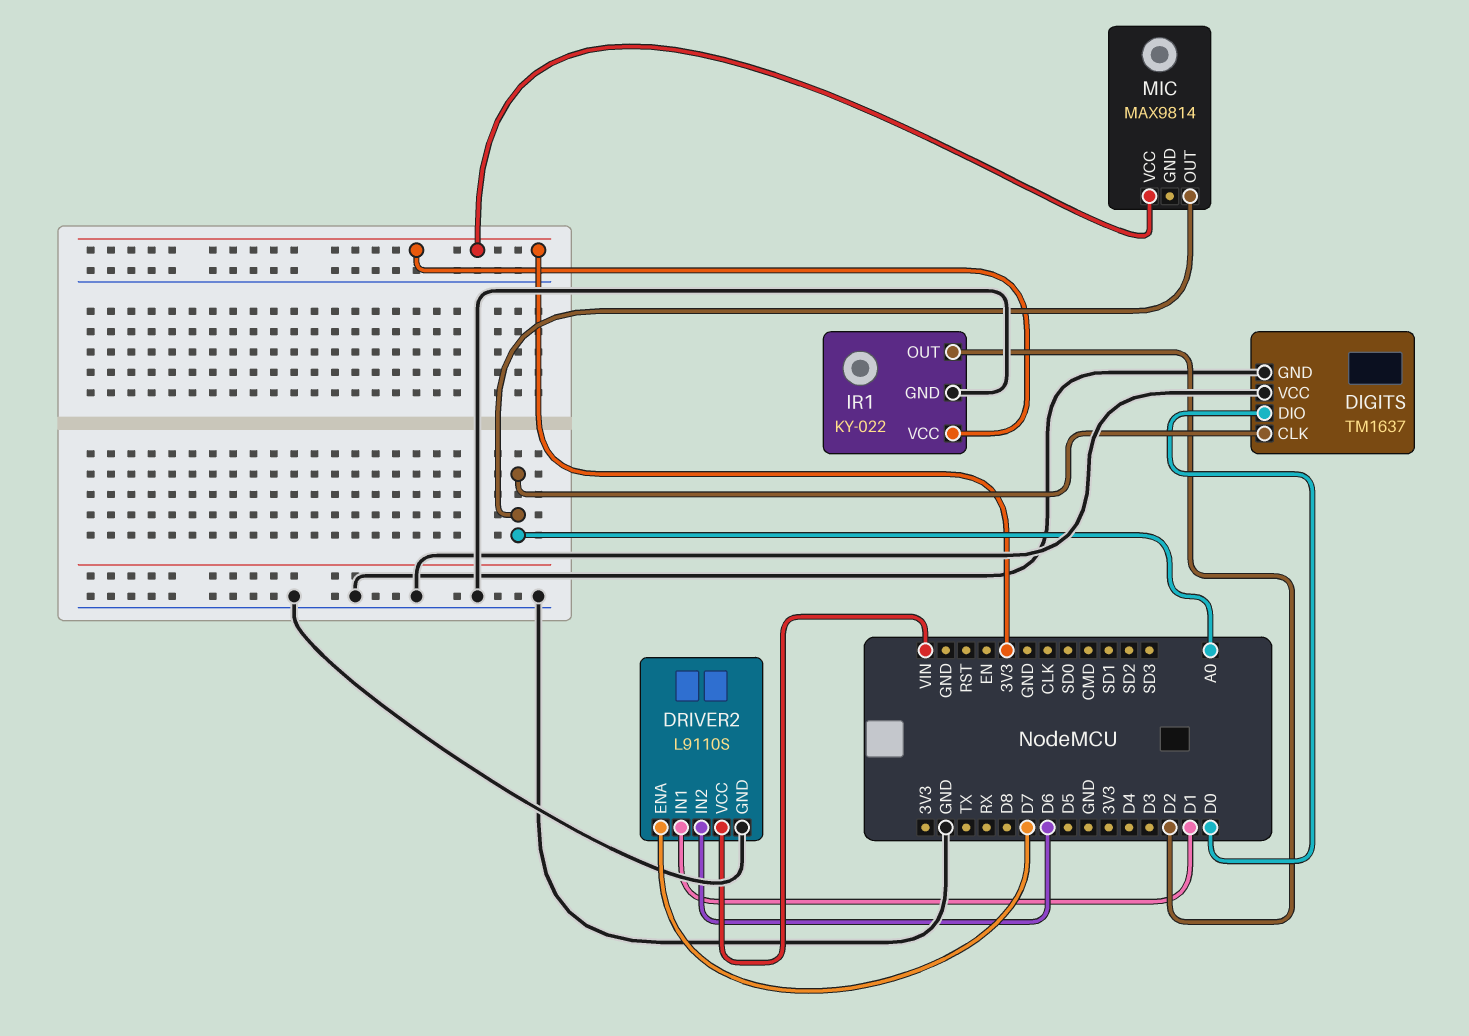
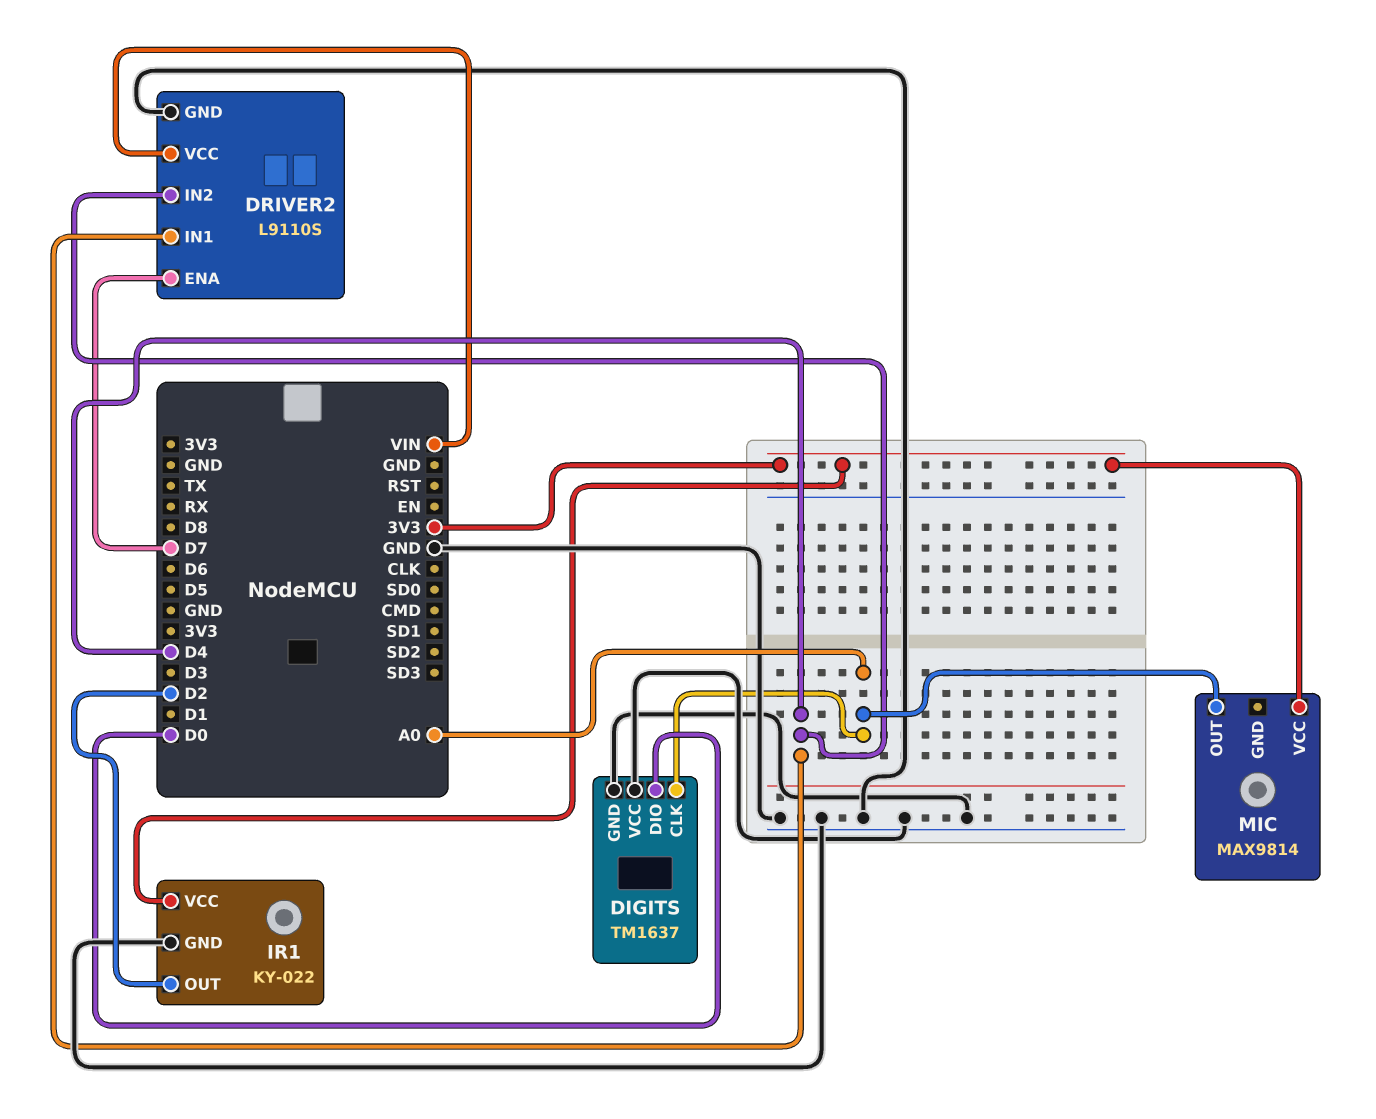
DRIVER2 pin IN1: D1 -> D4
DRIVER2 pin IN2: D6 -> D4

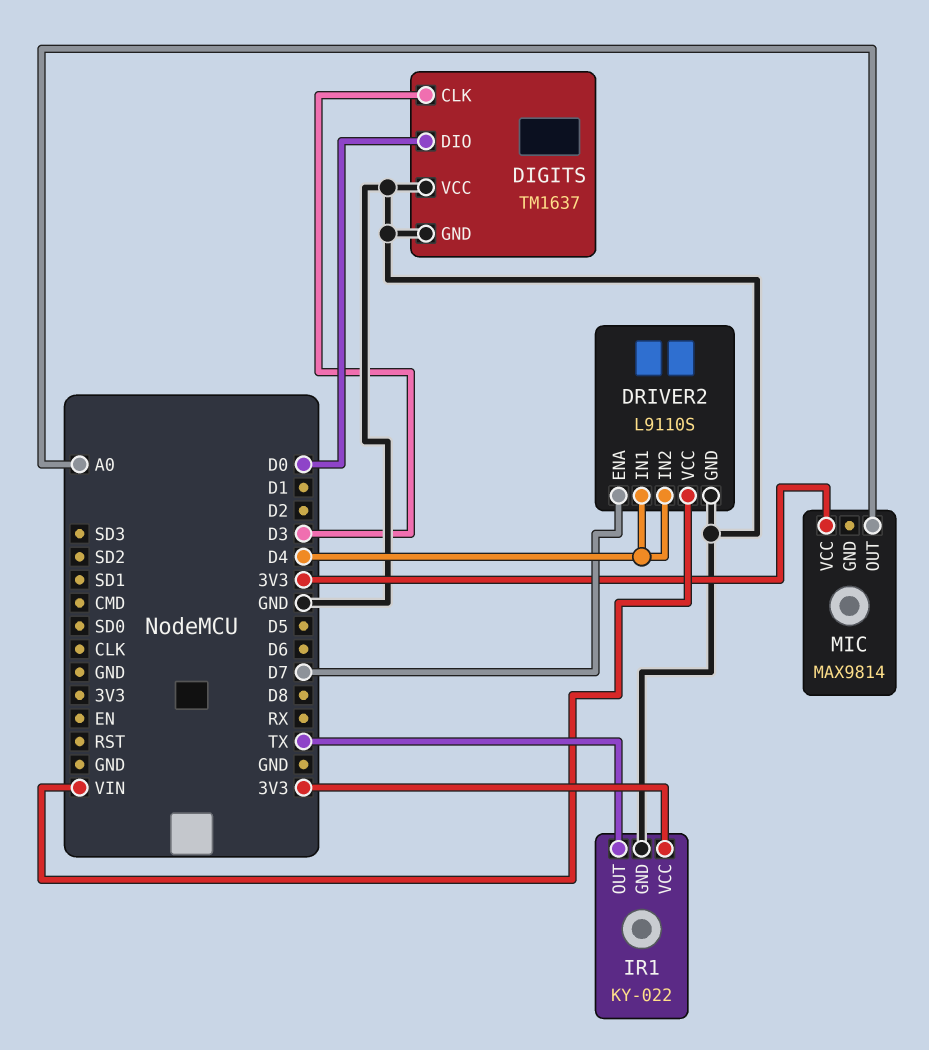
DIGITS pin CLK: A0 -> D3
IR1 pin OUT: D2 -> TX

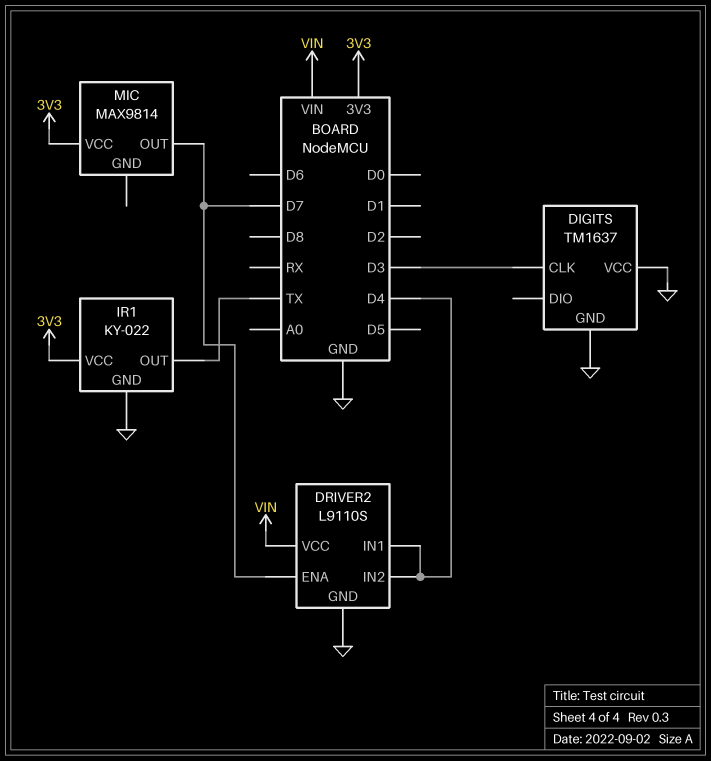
DIGITS pin DIO: D0 -> none
MIC pin OUT: A0 -> D7

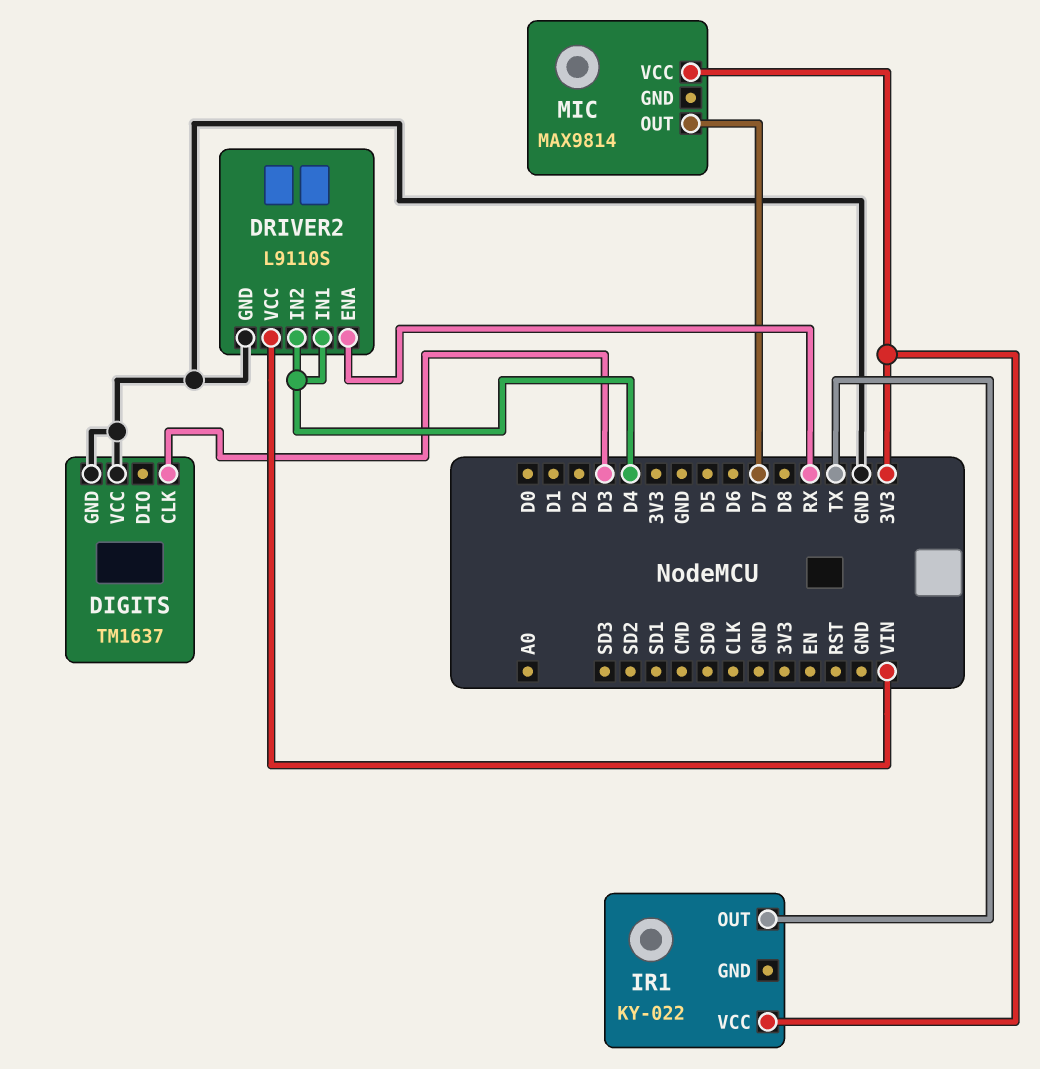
DRIVER2 pin ENA: D7 -> RX
IR1 pin GND: GND -> none

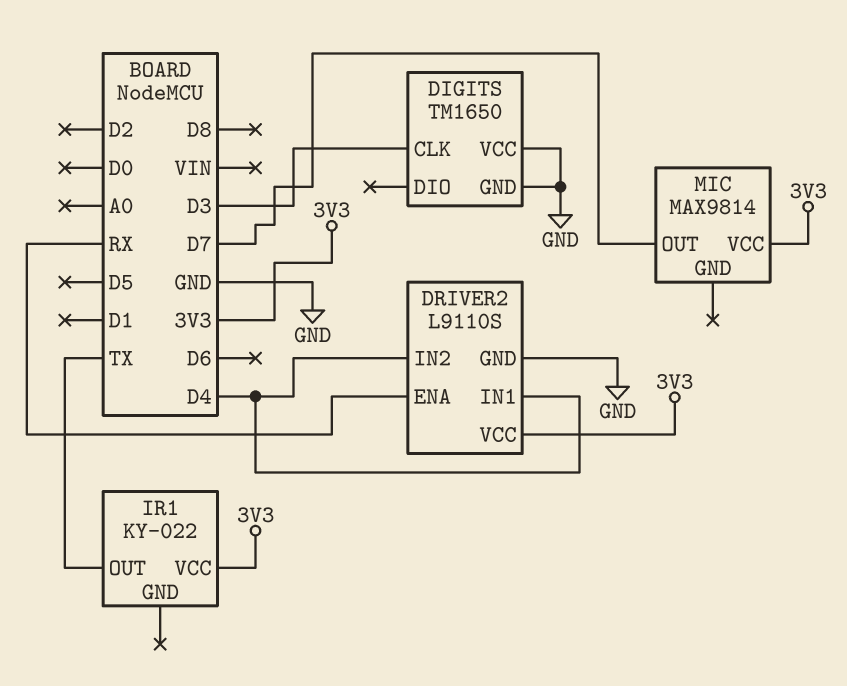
DIGITS: TM1637 -> TM1650
DRIVER2 pin VCC: VIN -> 3V3

